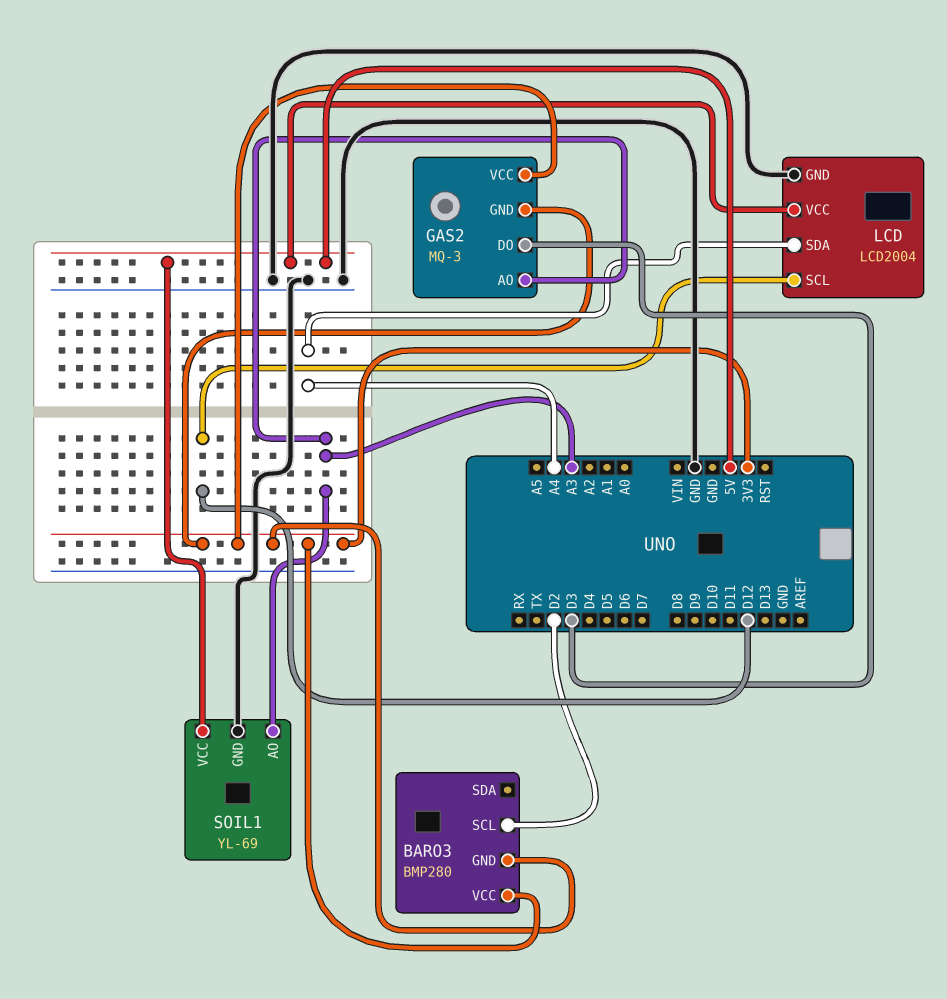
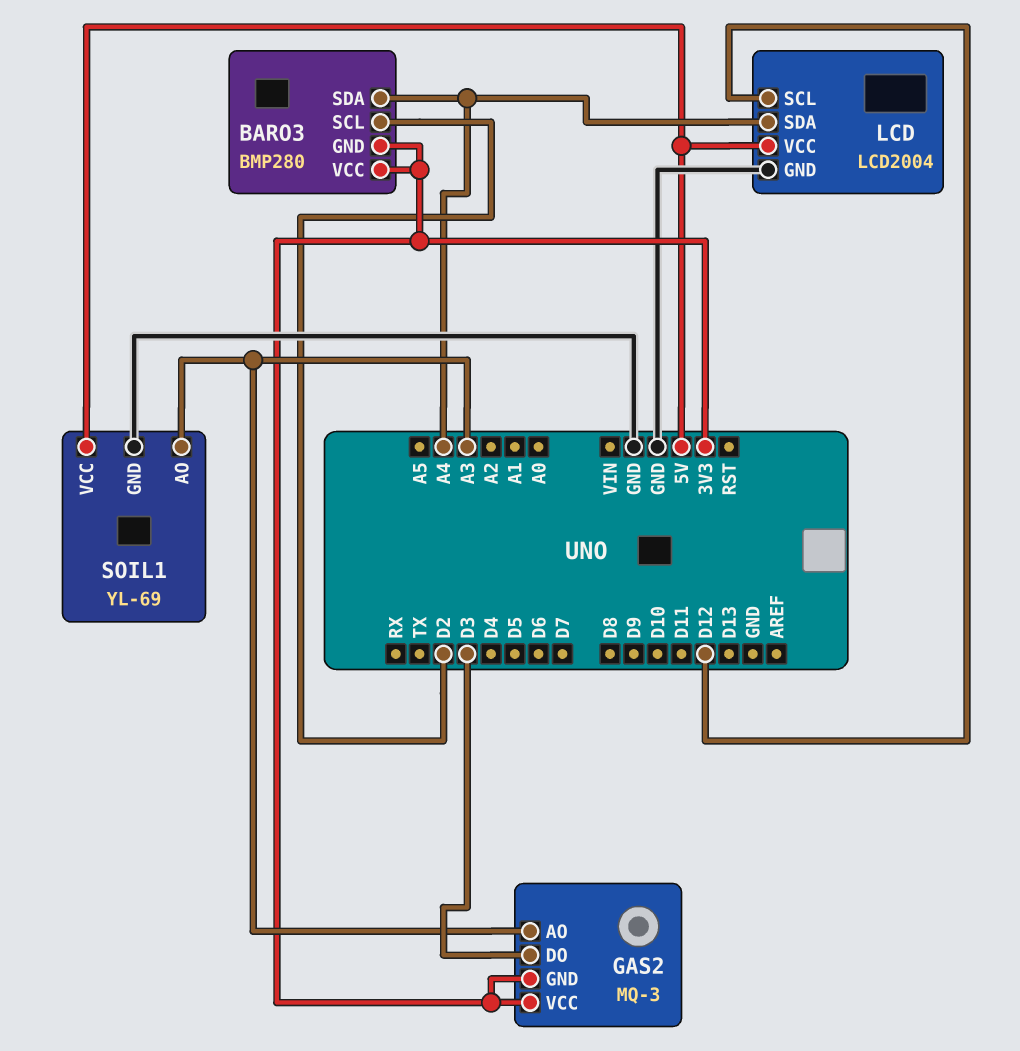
BARO3 pin SDA: none -> A4

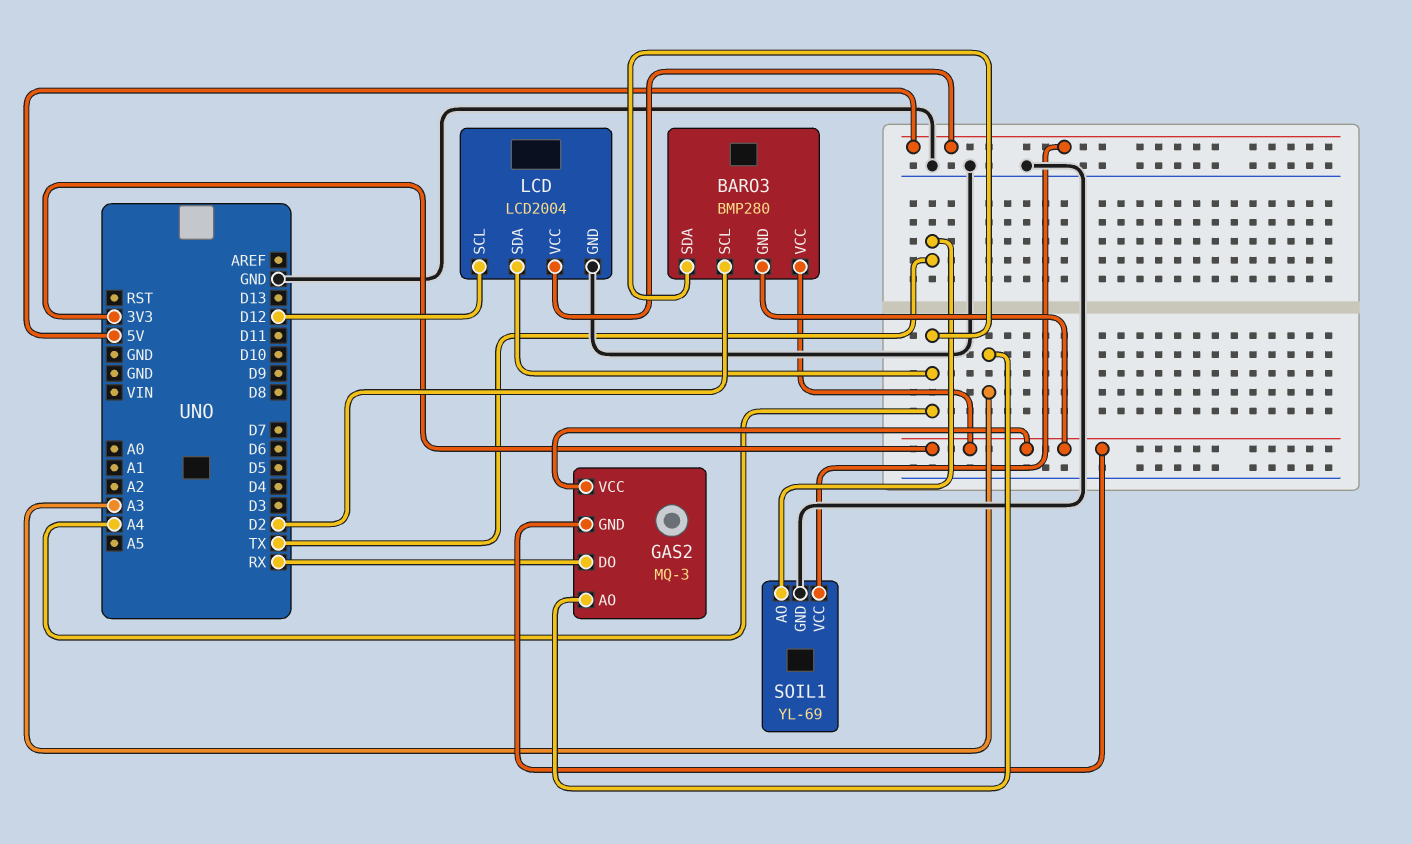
GAS2 pin DO: D3 -> RX
SOIL1 pin AO: A3 -> TX

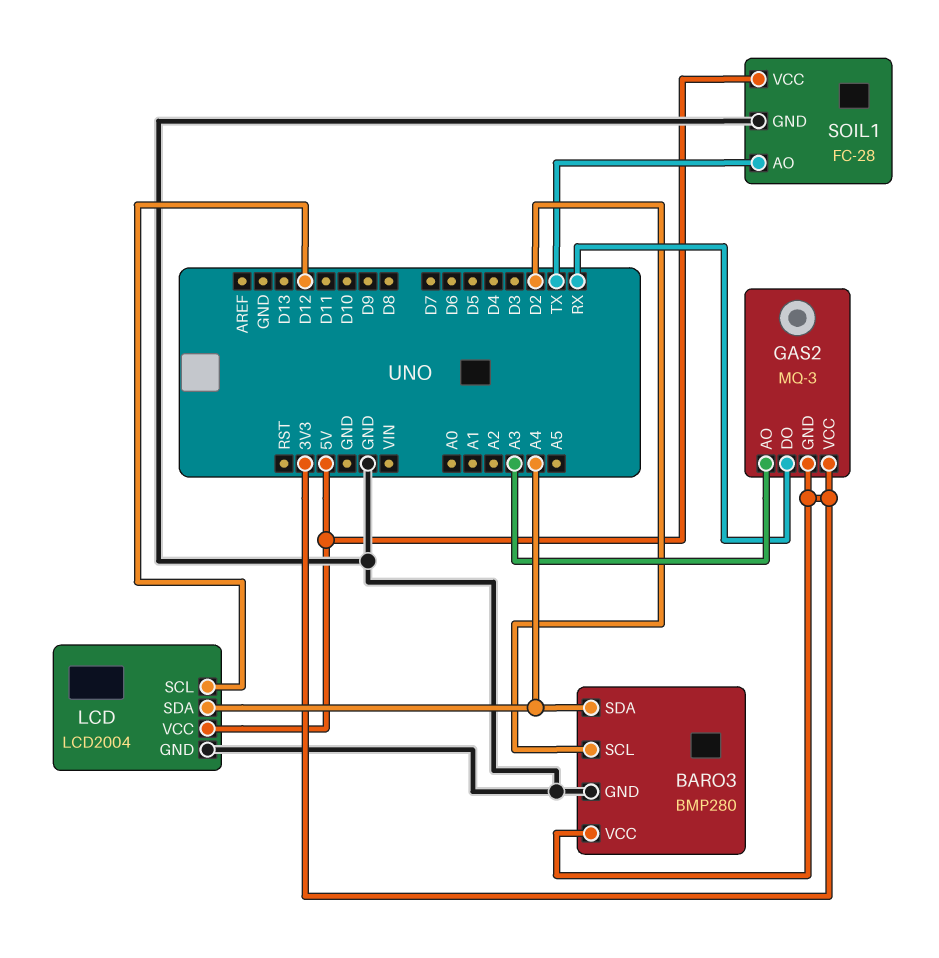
BARO3 pin GND: 3V3 -> GND
SOIL1: YL-69 -> FC-28

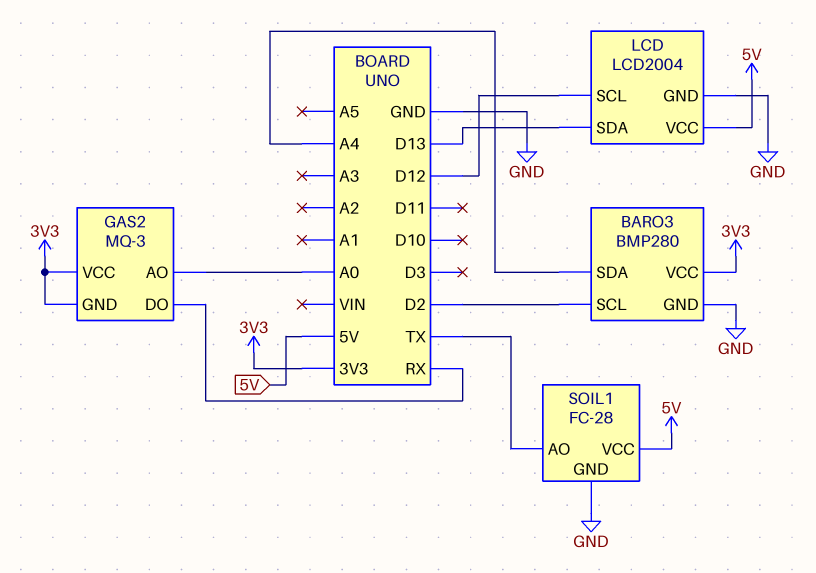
GAS2 pin AO: A3 -> A0
LCD pin SDA: A4 -> D13

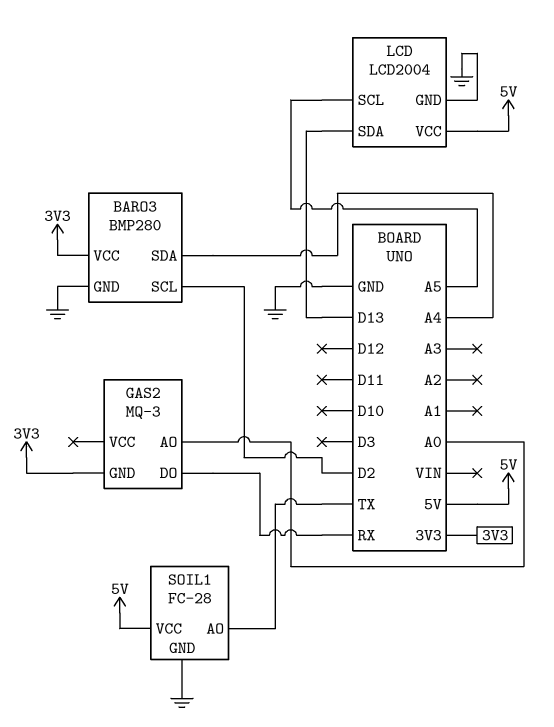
GAS2 pin VCC: 3V3 -> none
LCD pin SCL: D12 -> A5

